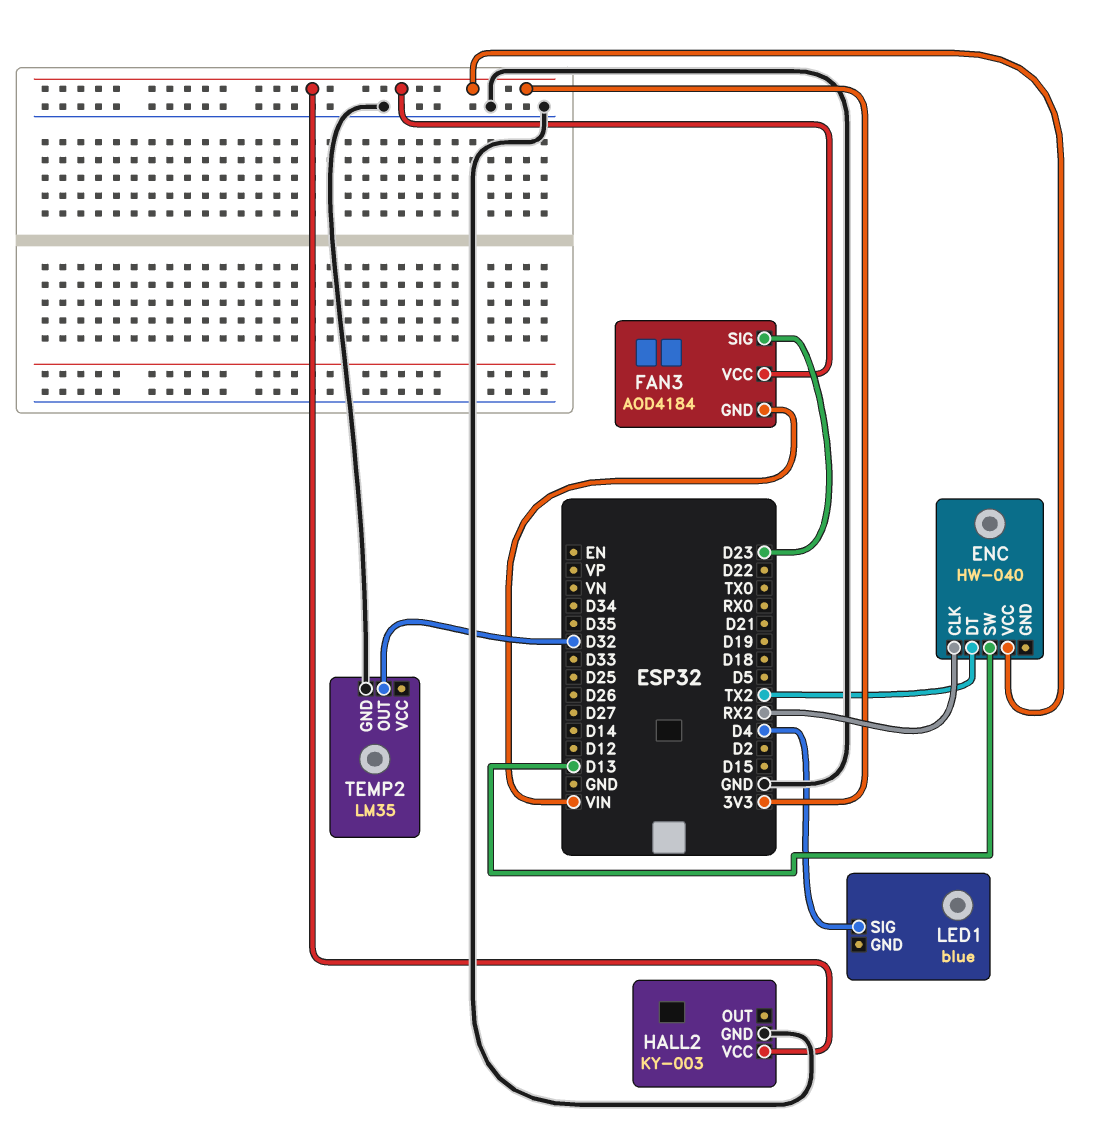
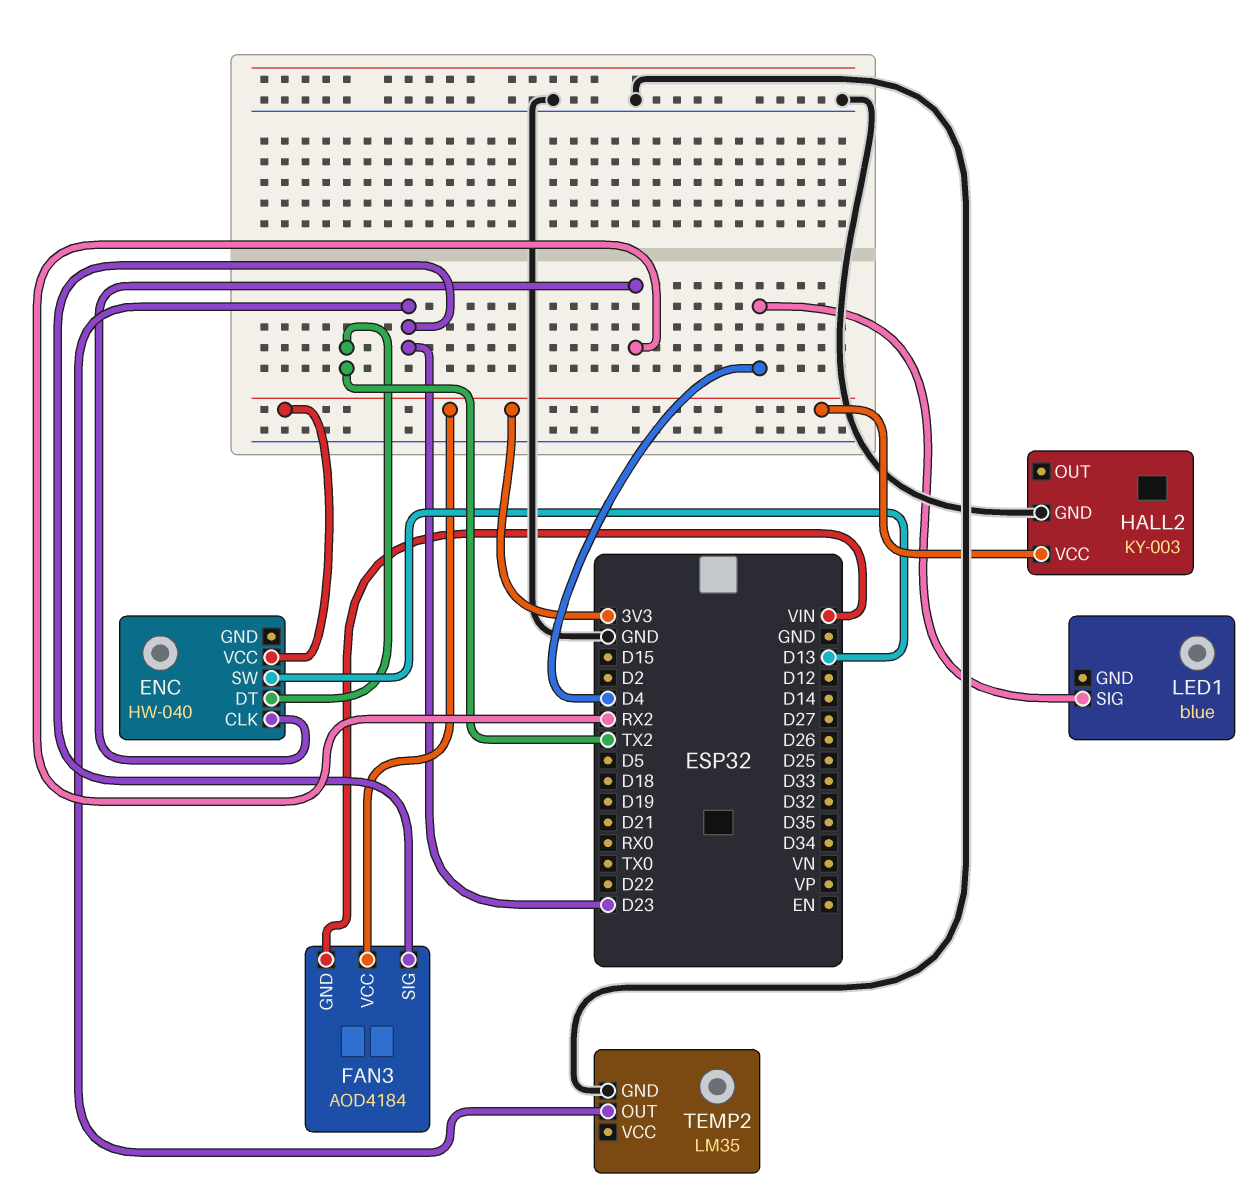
TEMP2 pin OUT: D32 -> D23

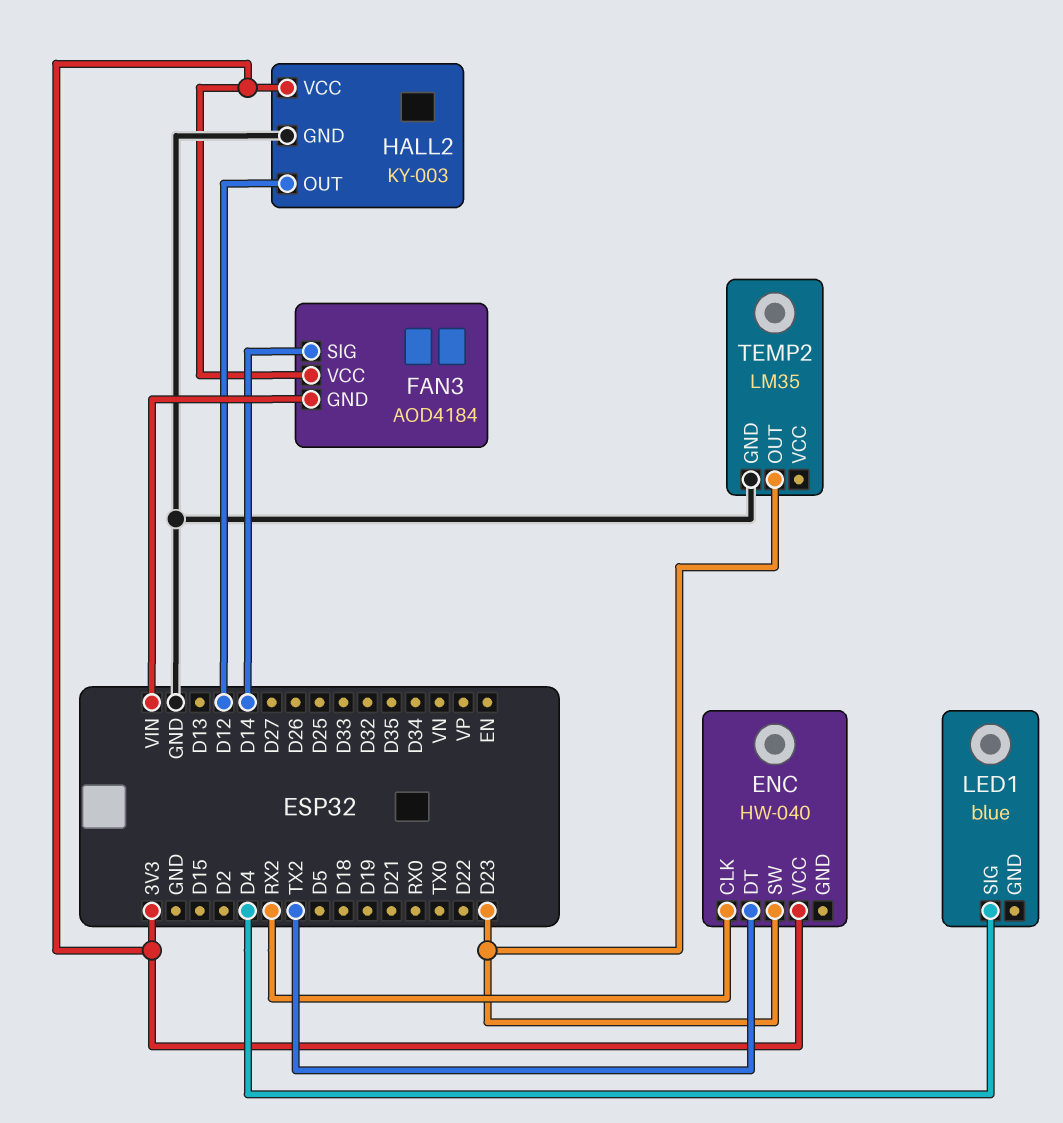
ENC pin SW: D13 -> D23
FAN3 pin SIG: D23 -> D14
HALL2 pin OUT: none -> D12

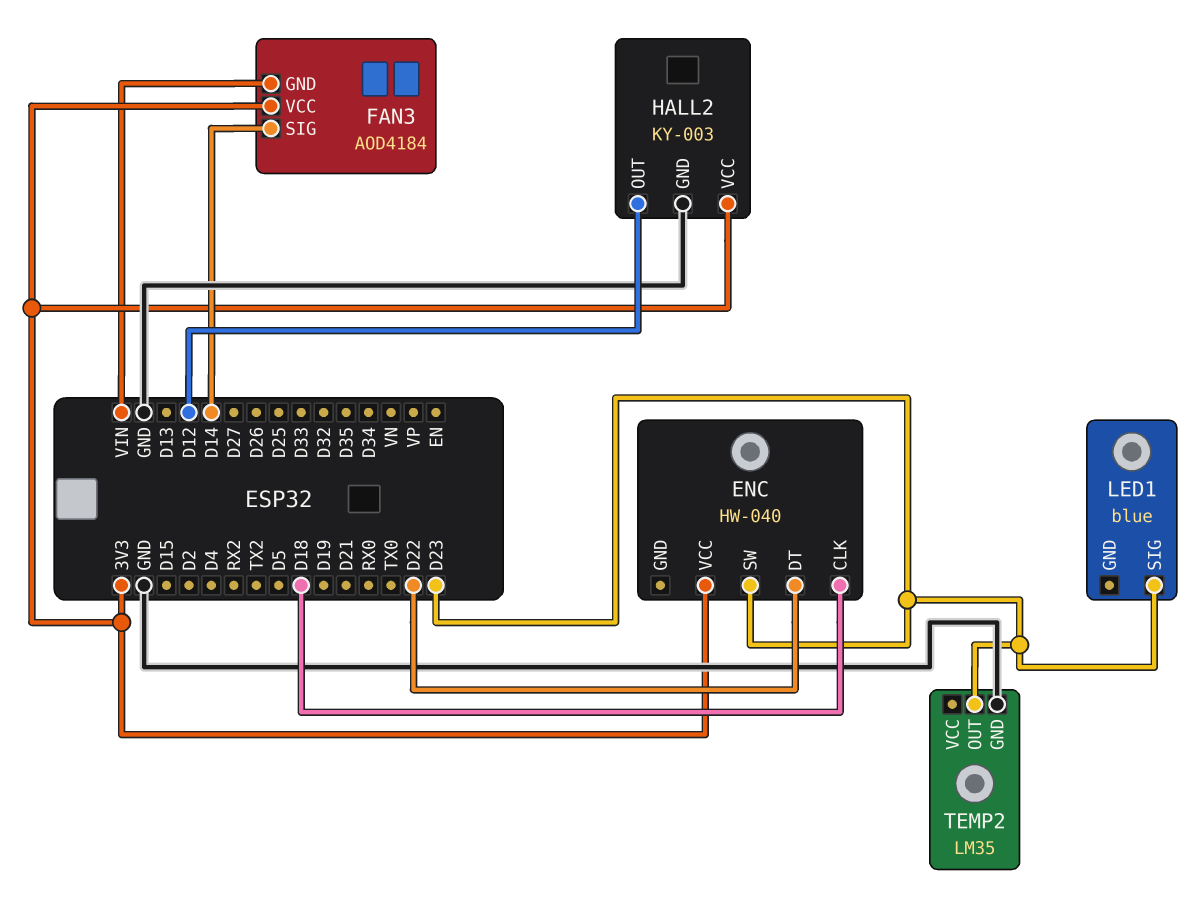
ENC pin CLK: RX2 -> D18
ENC pin DT: TX2 -> D22
LED1 pin SIG: D4 -> D23

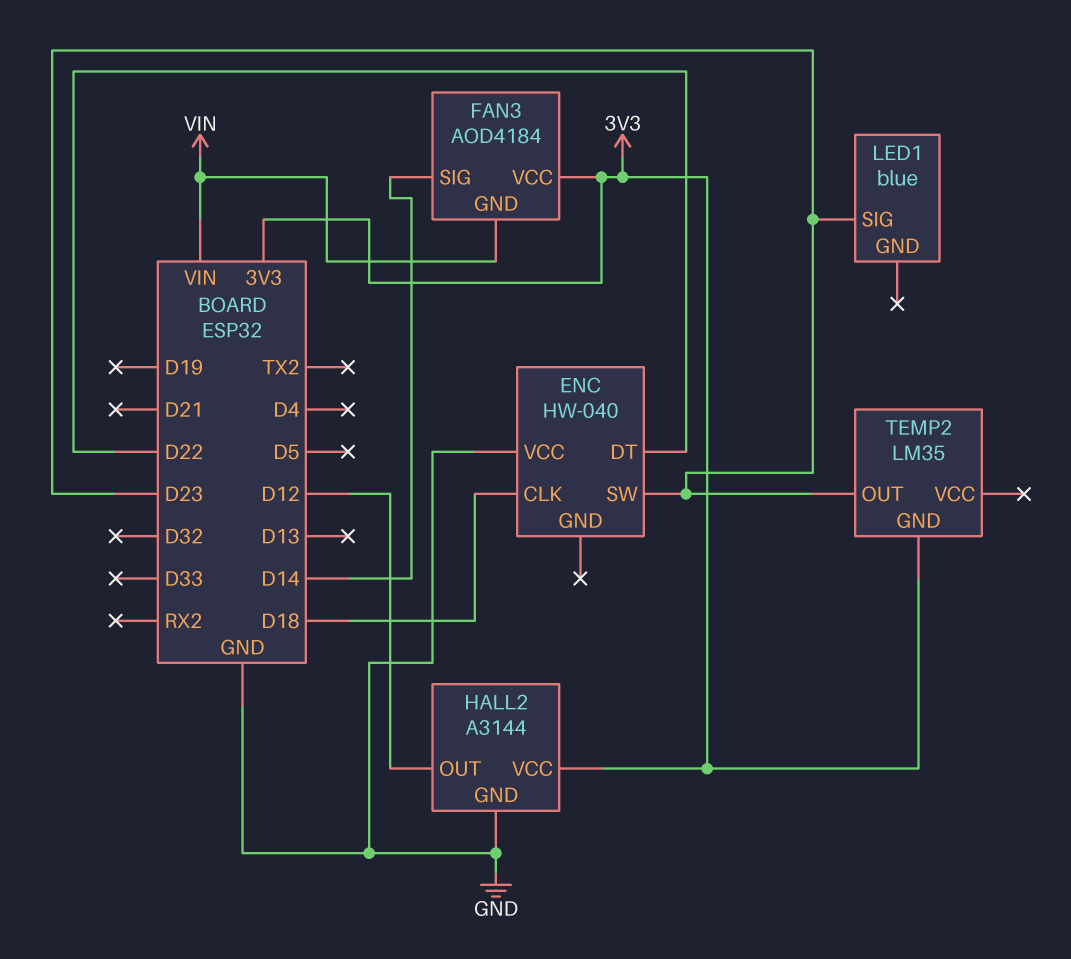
ENC pin VCC: 3V3 -> GND
HALL2: KY-003 -> A3144
TEMP2 pin GND: GND -> 3V3

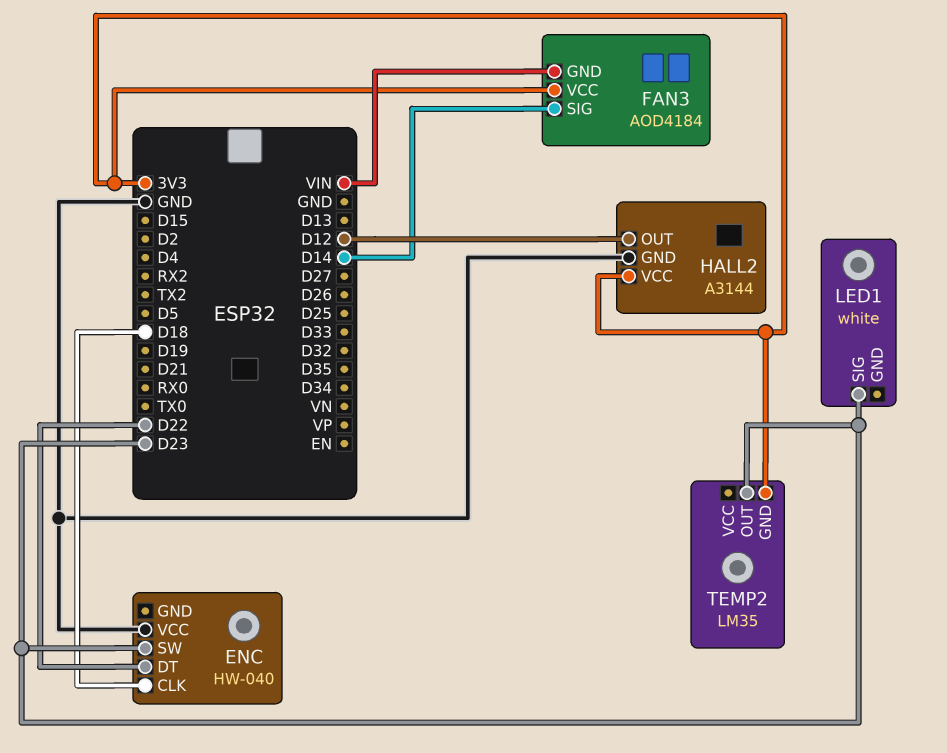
LED1: blue -> white

